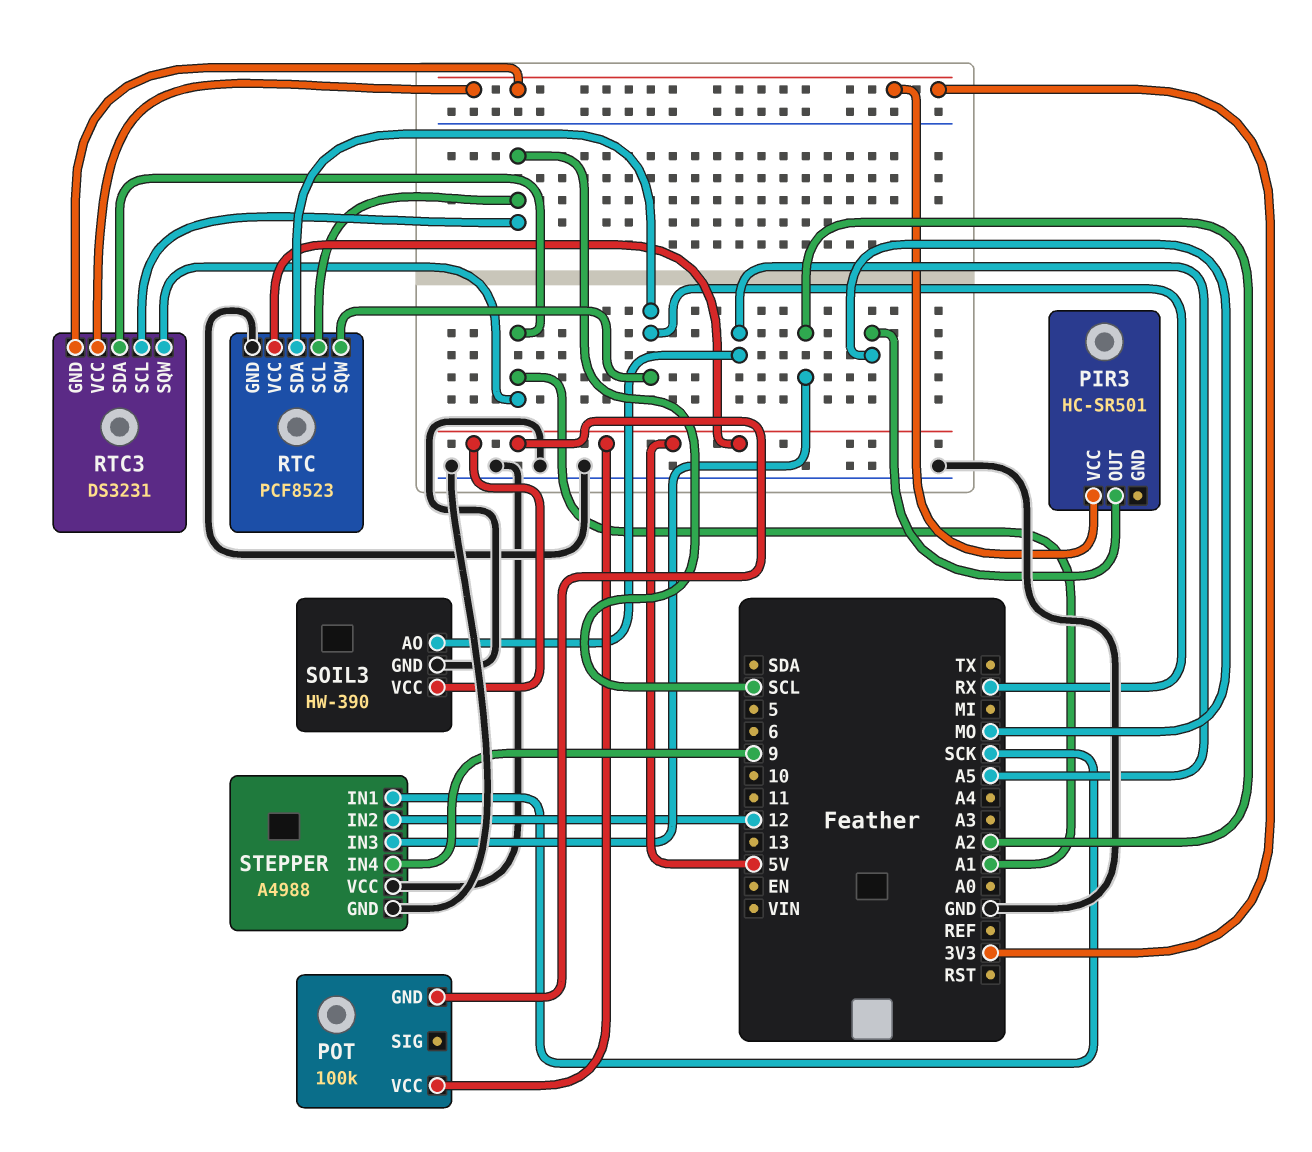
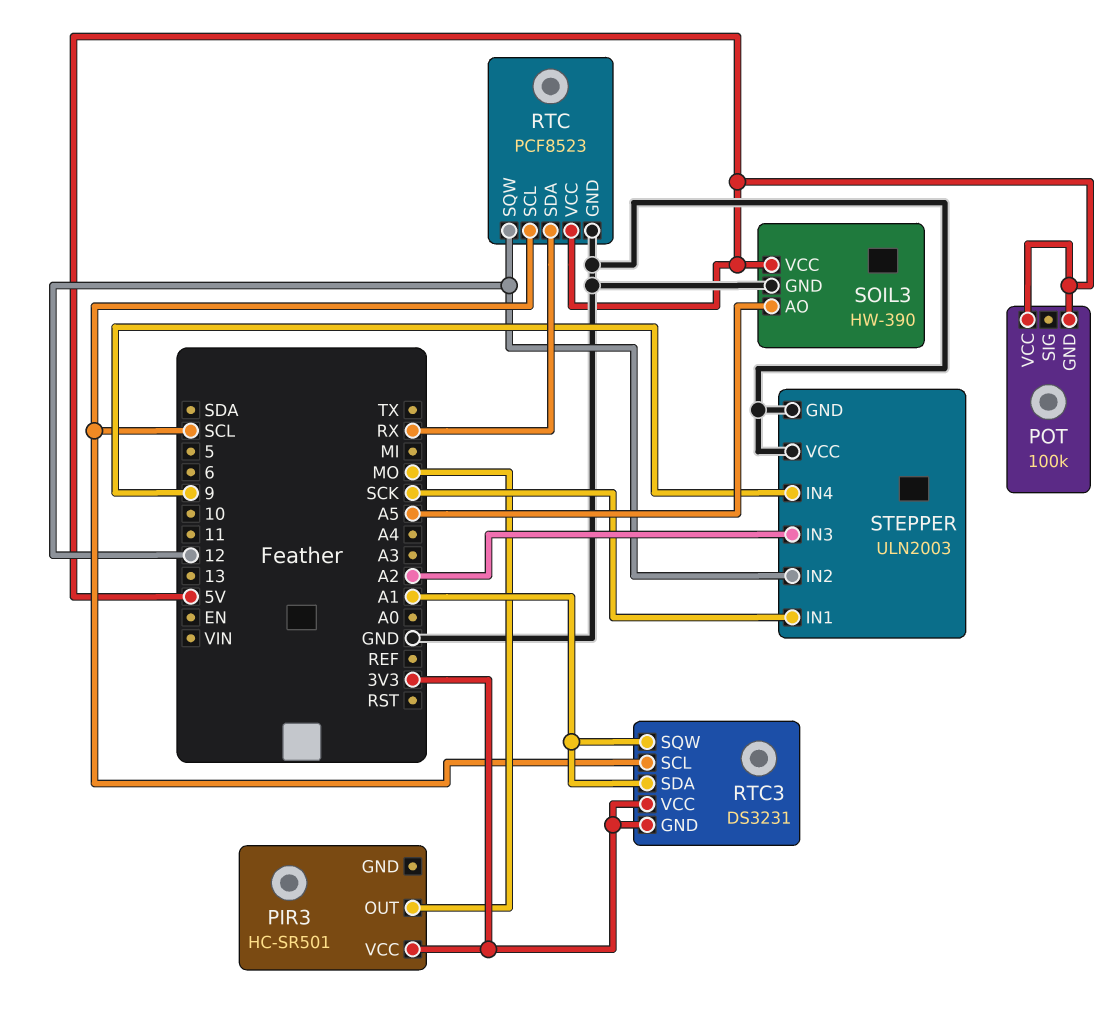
RTC pin SQW: RX -> 12
STEPPER: A4988 -> ULN2003

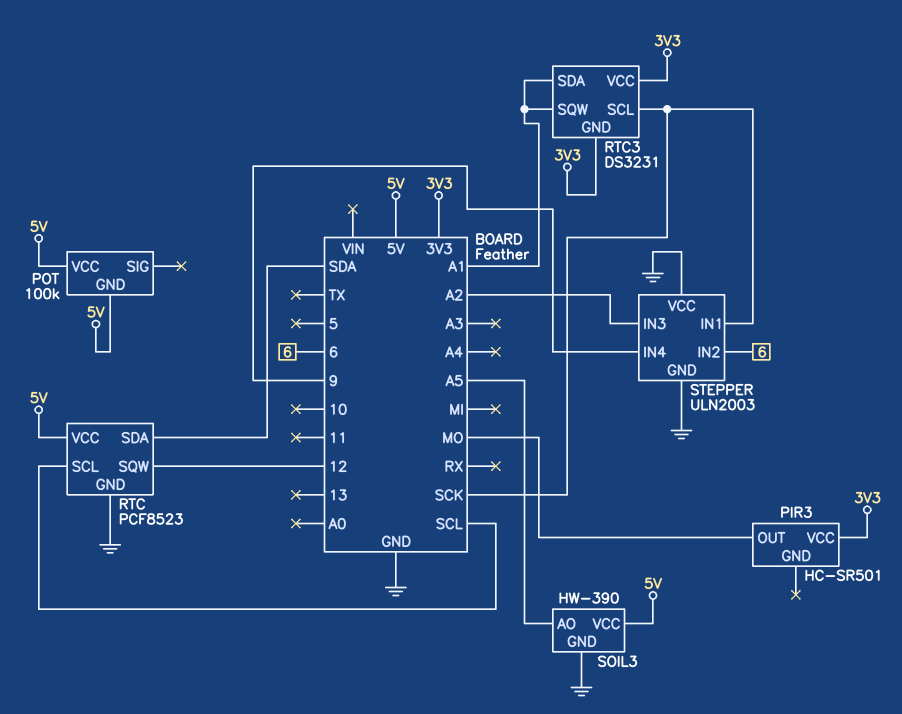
RTC pin SDA: RX -> SDA
RTC3 pin SCL: SCL -> SCK
STEPPER pin IN2: 12 -> 6

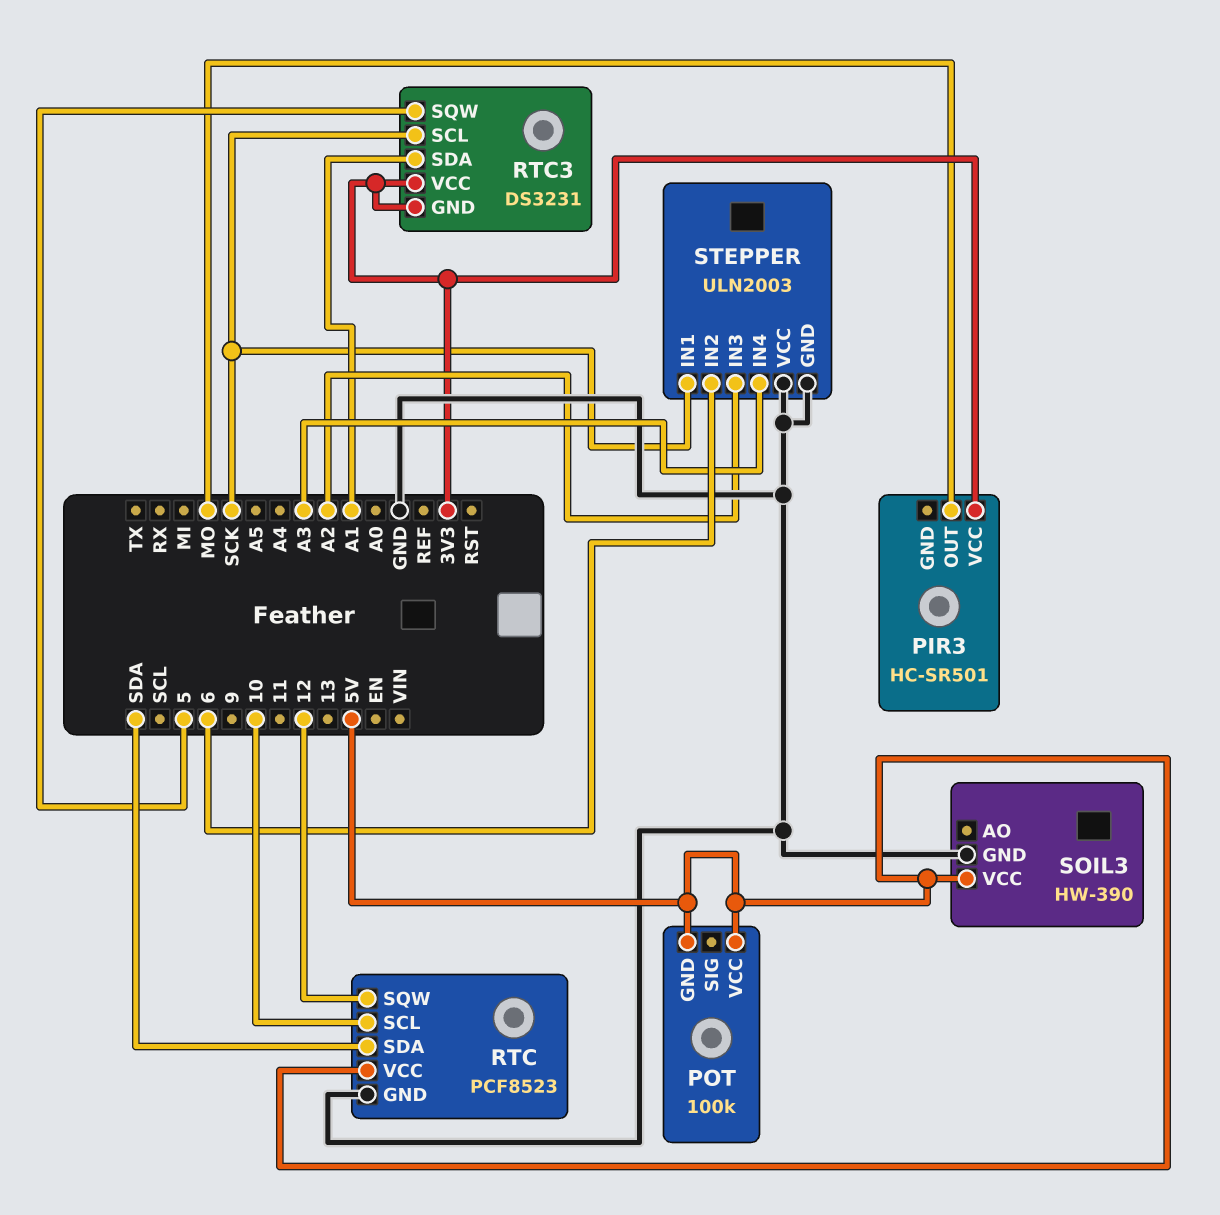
RTC pin SCL: SCL -> 10
RTC3 pin SQW: A1 -> 5
SOIL3 pin AO: A5 -> none
STEPPER pin IN4: 9 -> A3

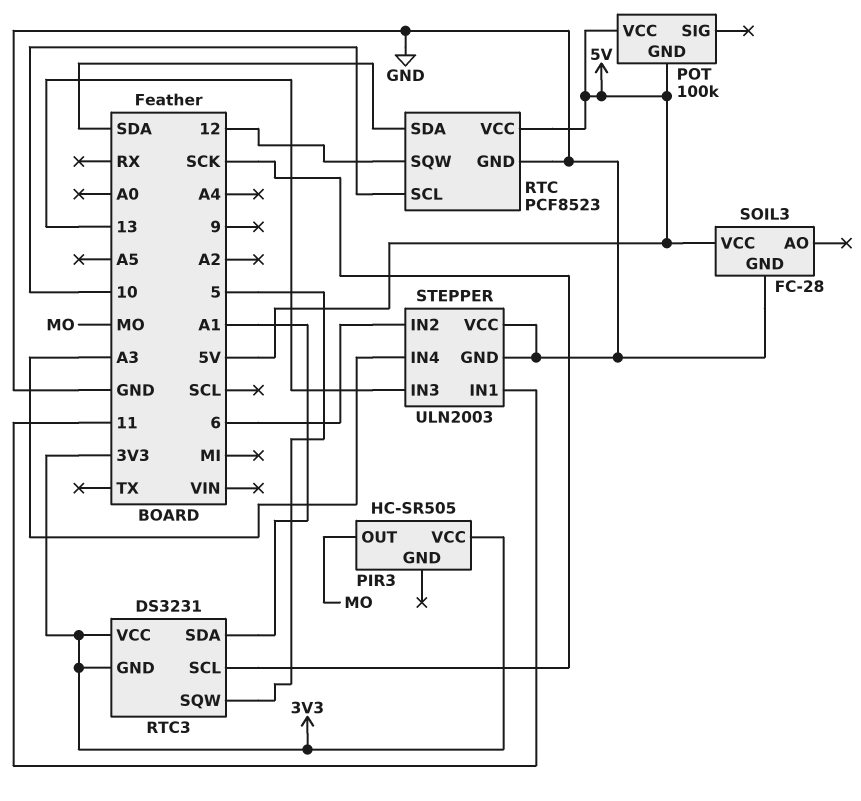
PIR3: HC-SR501 -> HC-SR505
SOIL3: HW-390 -> FC-28
STEPPER pin IN1: SCK -> 11
STEPPER pin IN3: A2 -> 13

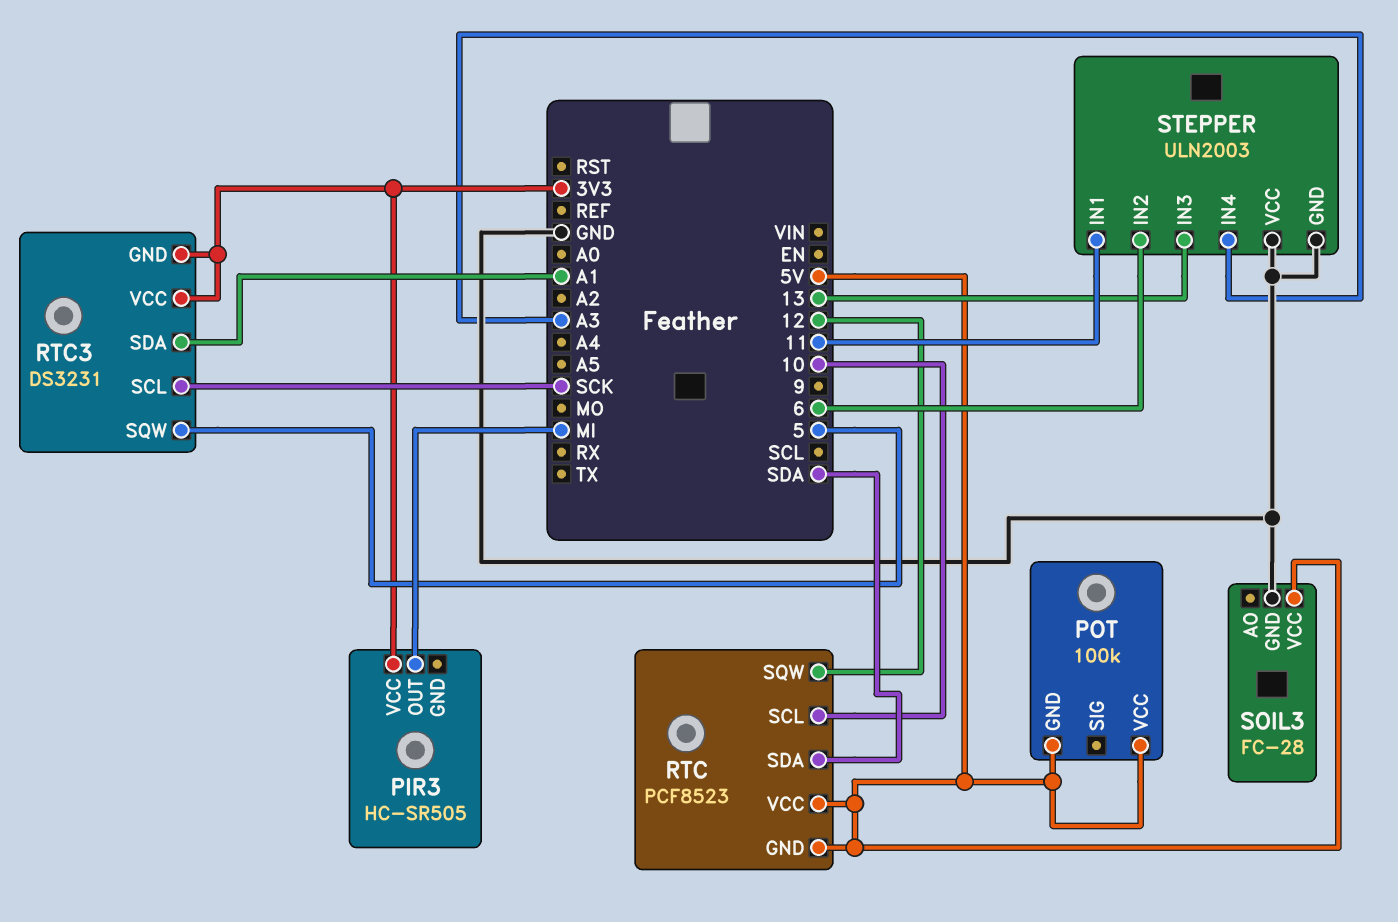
PIR3 pin OUT: MO -> MI
RTC pin GND: GND -> 5V

